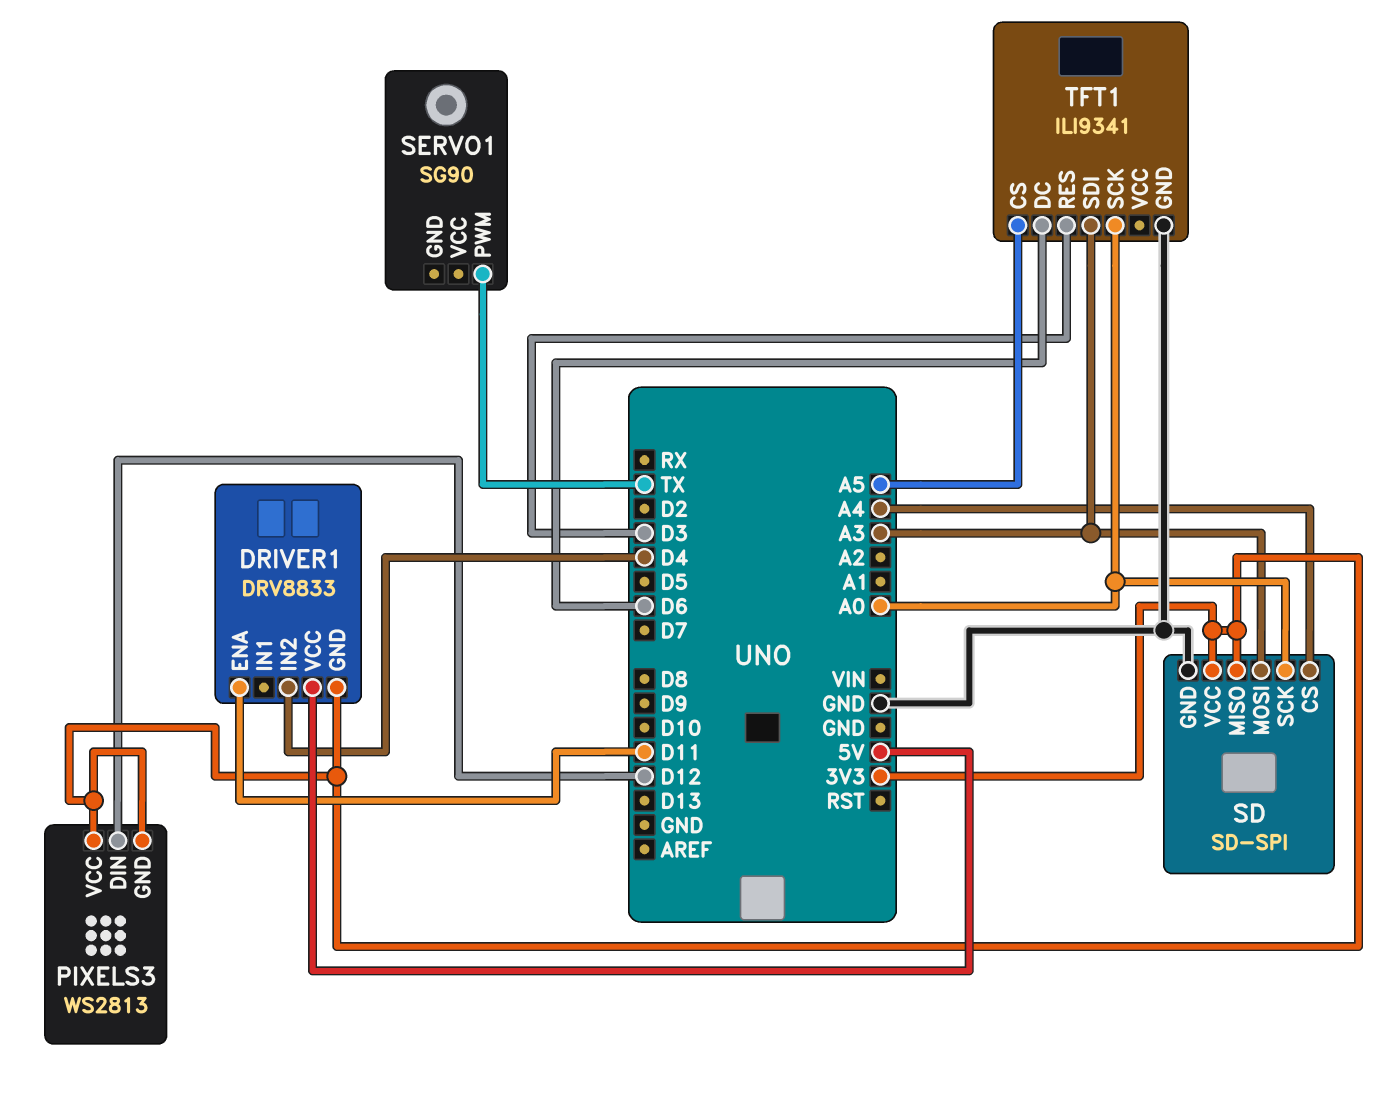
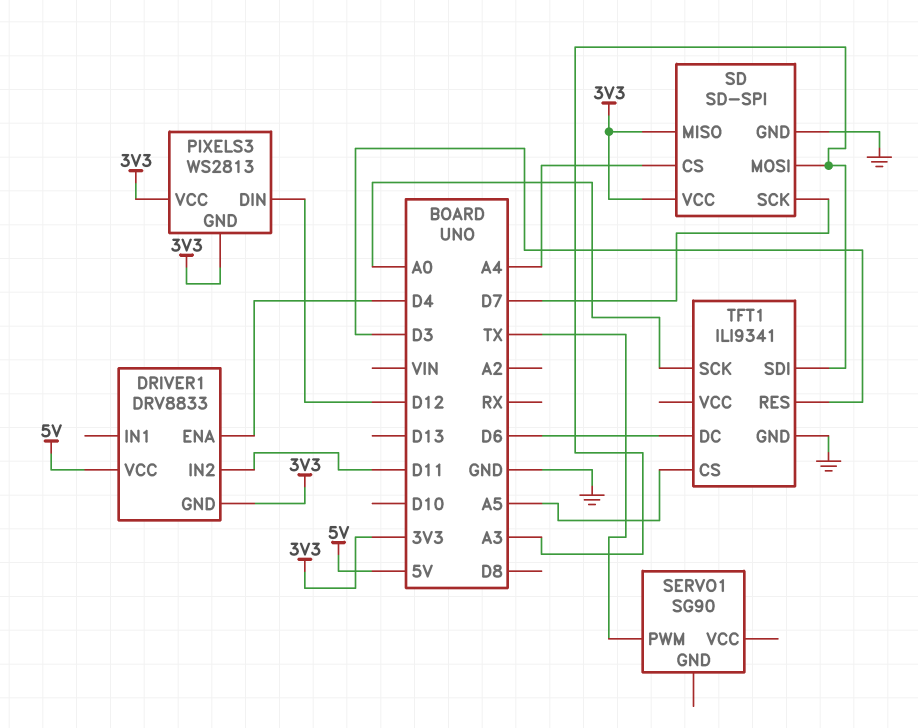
DRIVER1 pin ENA: D11 -> D4
DRIVER1 pin IN2: D4 -> D11
SD pin SCK: A0 -> D7

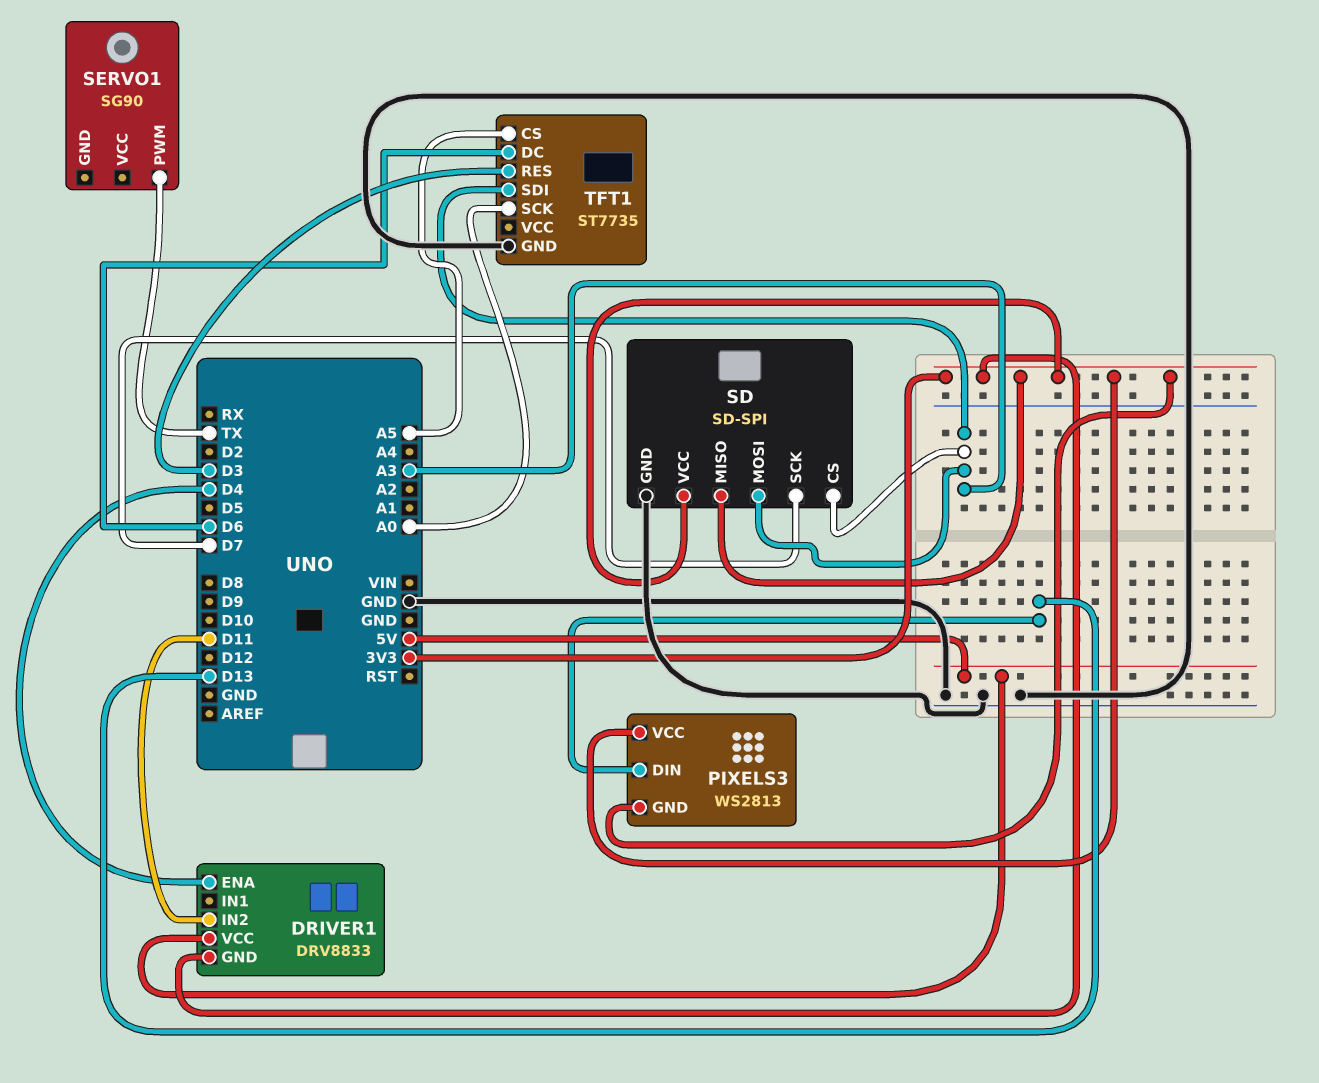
PIXELS3 pin DIN: D12 -> D13
SD pin CS: A4 -> A3
TFT1: ILI9341 -> ST7735

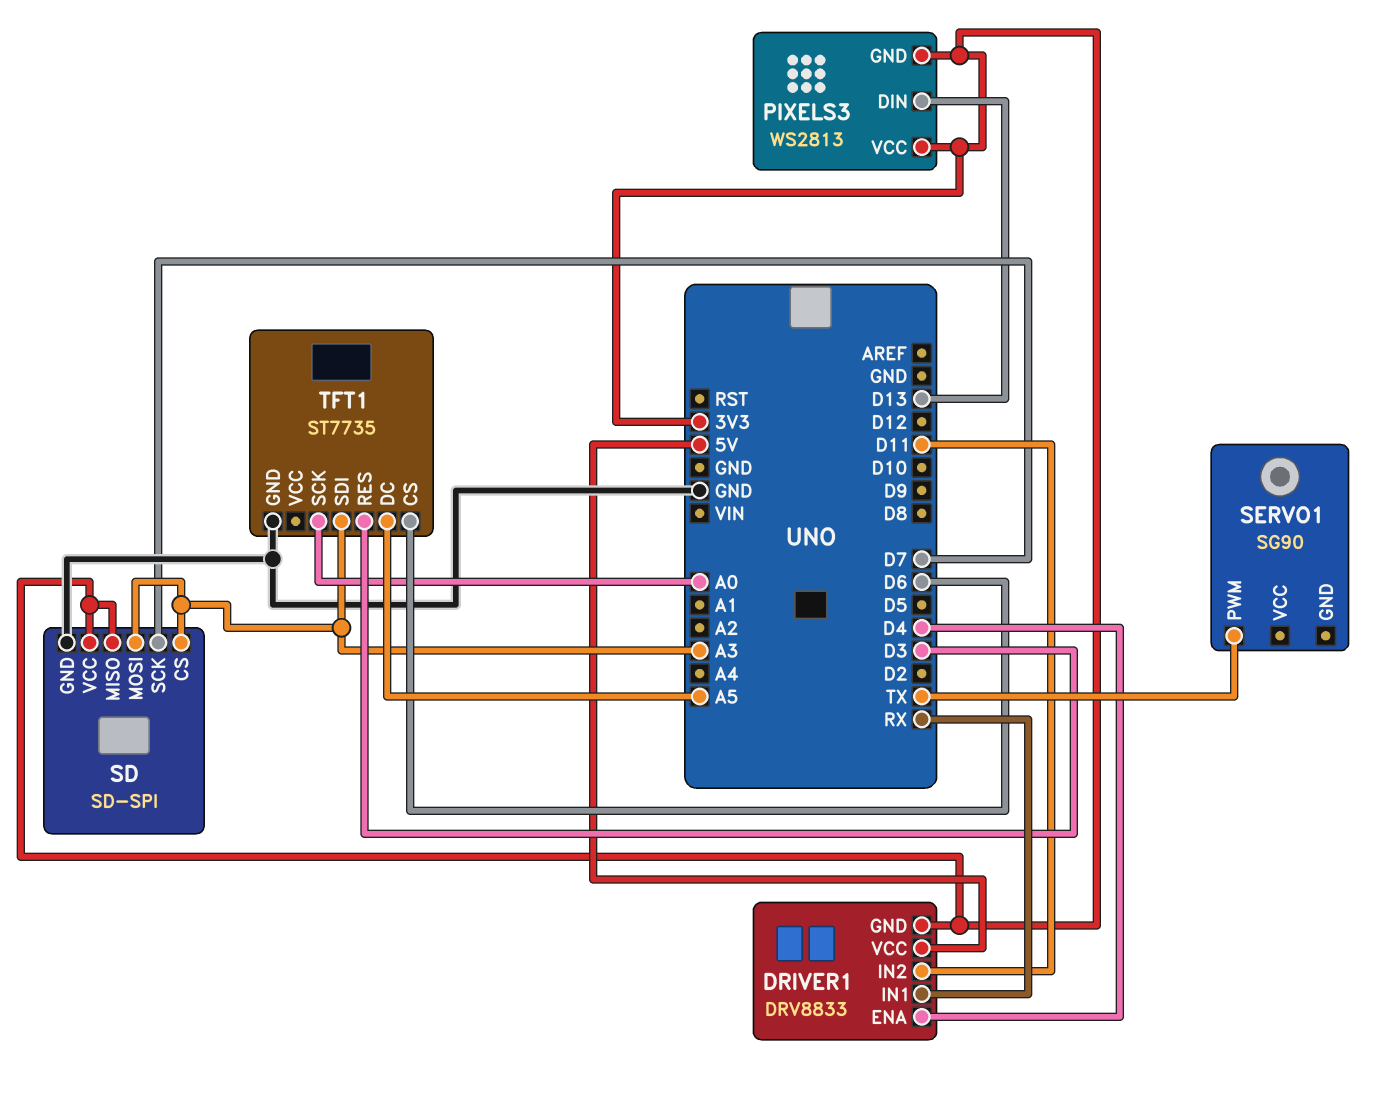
DRIVER1 pin IN1: none -> RX
TFT1 pin CS: A5 -> D6
TFT1 pin DC: D6 -> A5

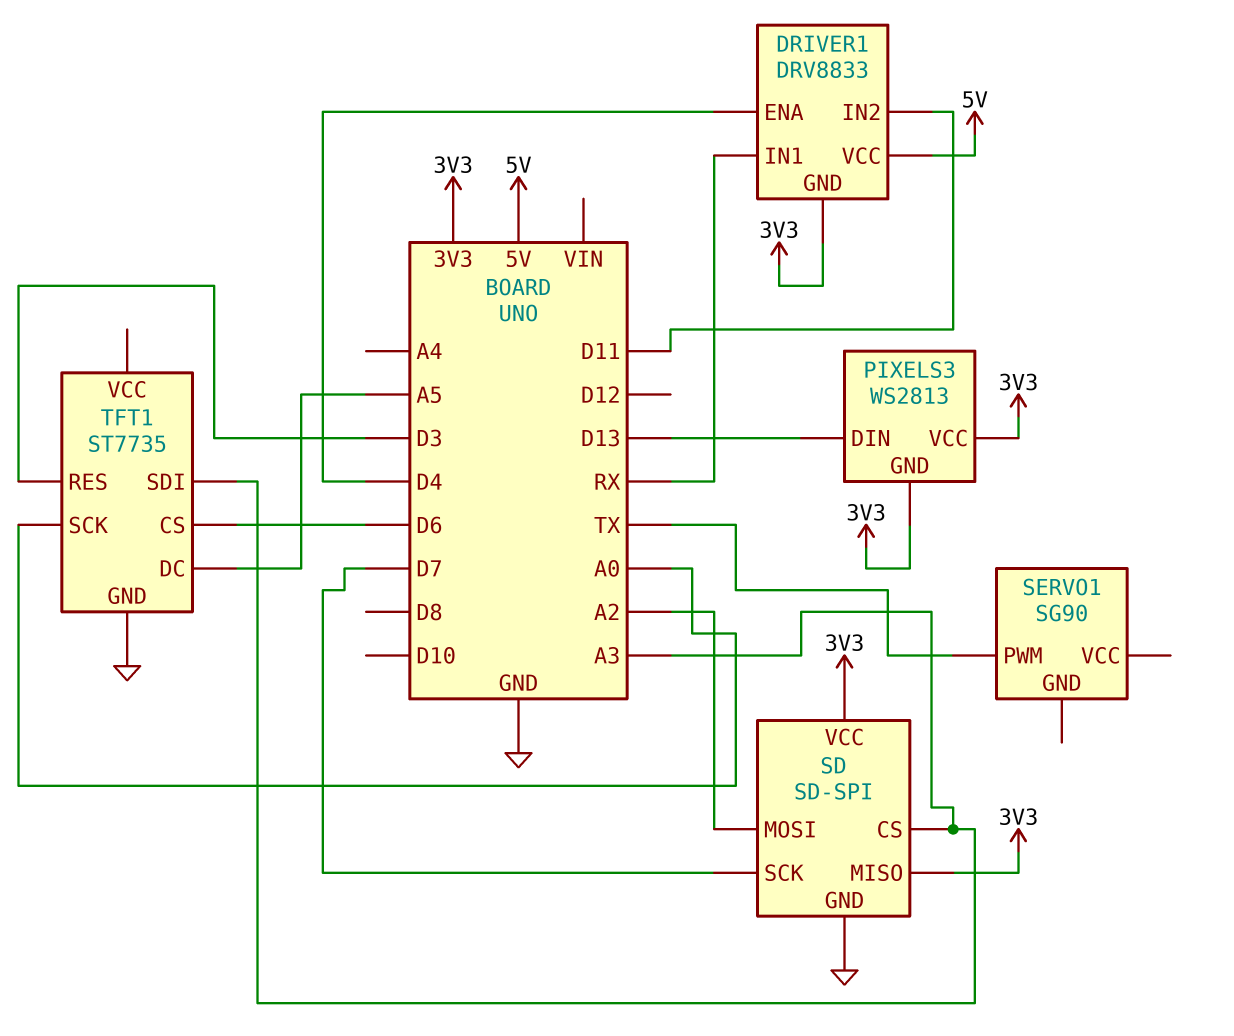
SD pin MOSI: A3 -> A2

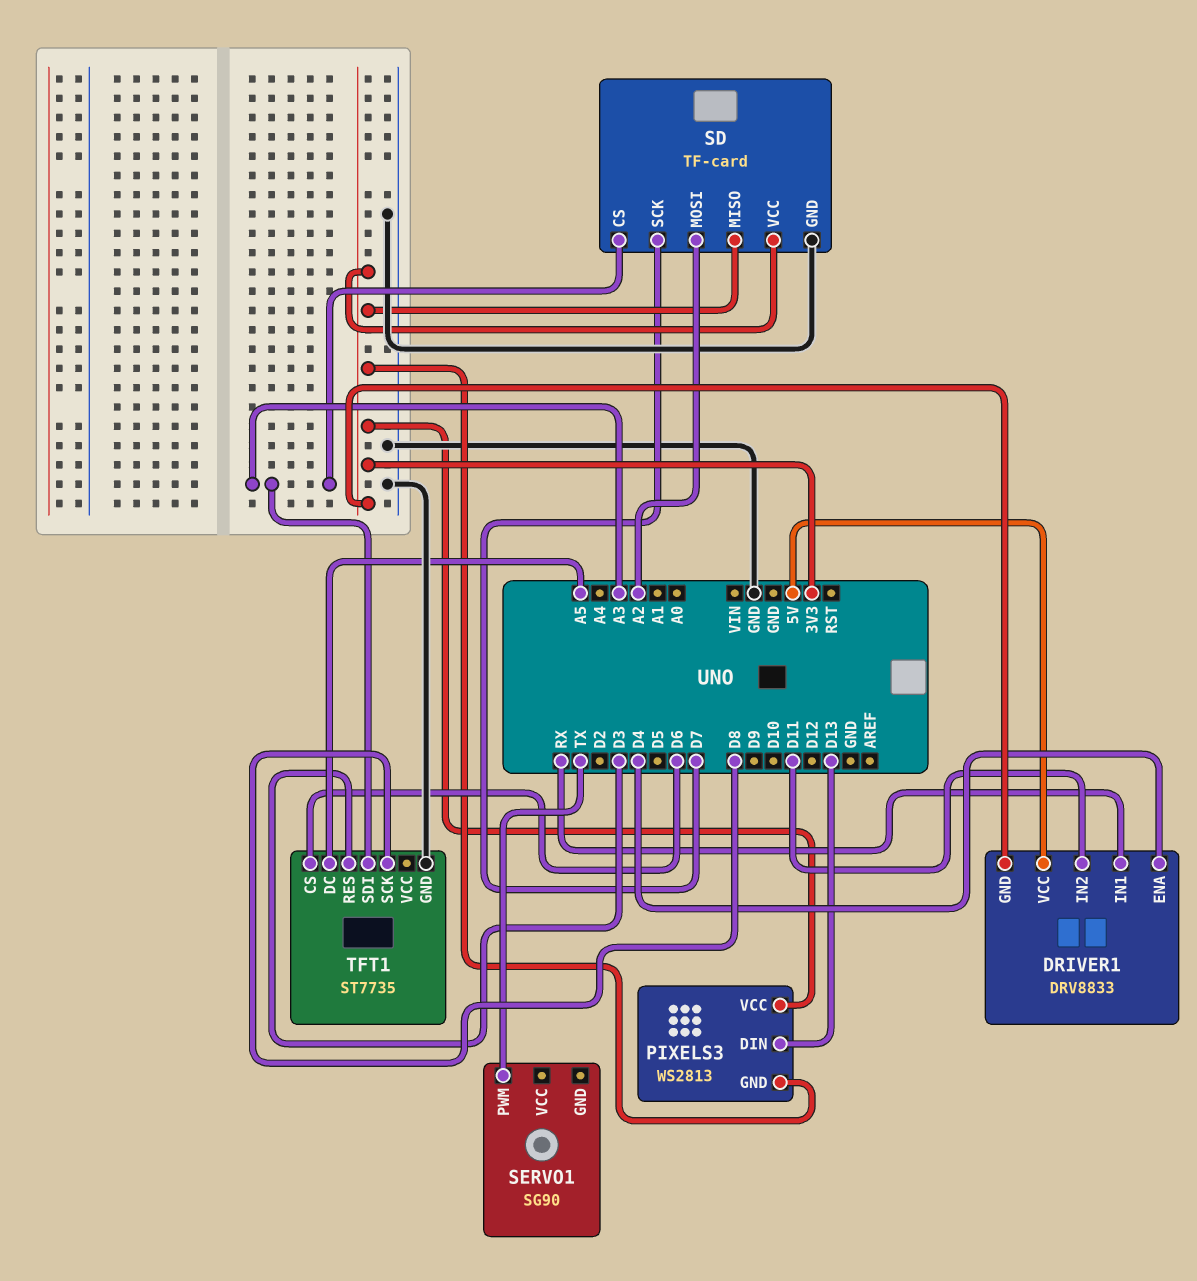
SD: SD-SPI -> TF-card
TFT1 pin SCK: A0 -> D8

